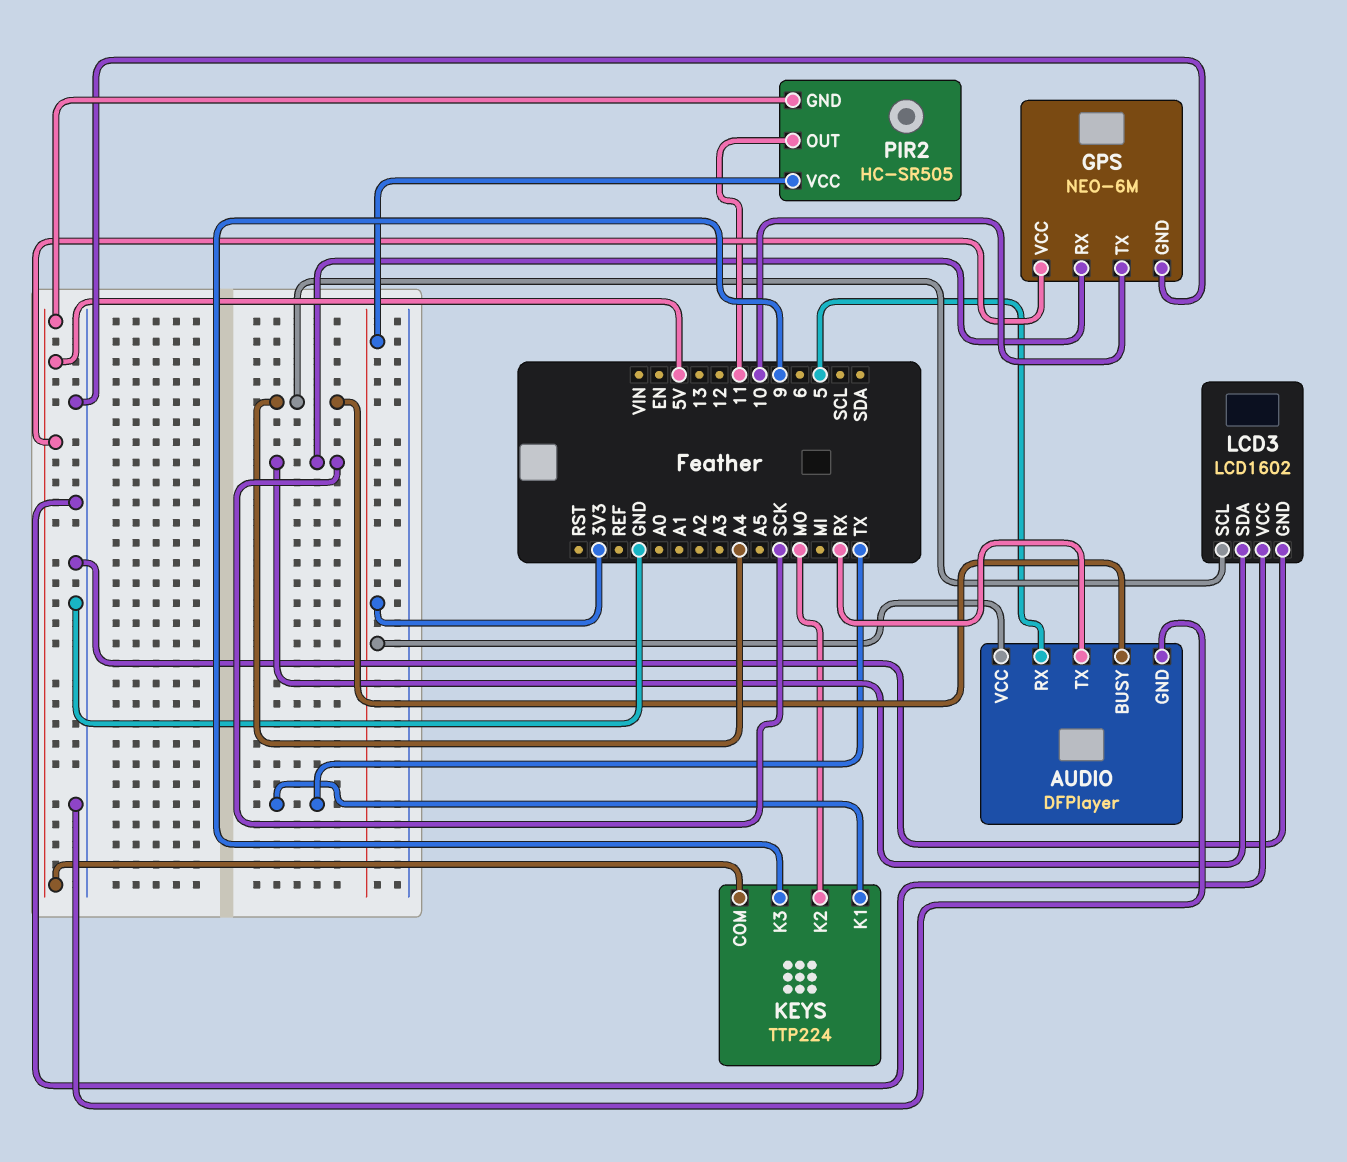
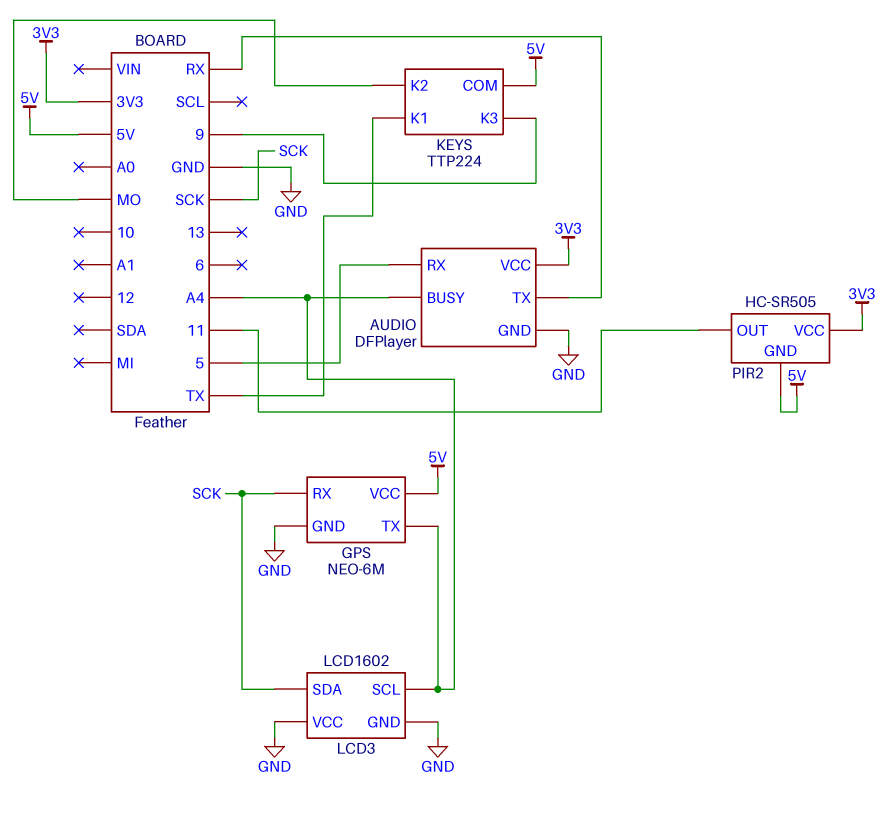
GPS pin TX: 10 -> A4

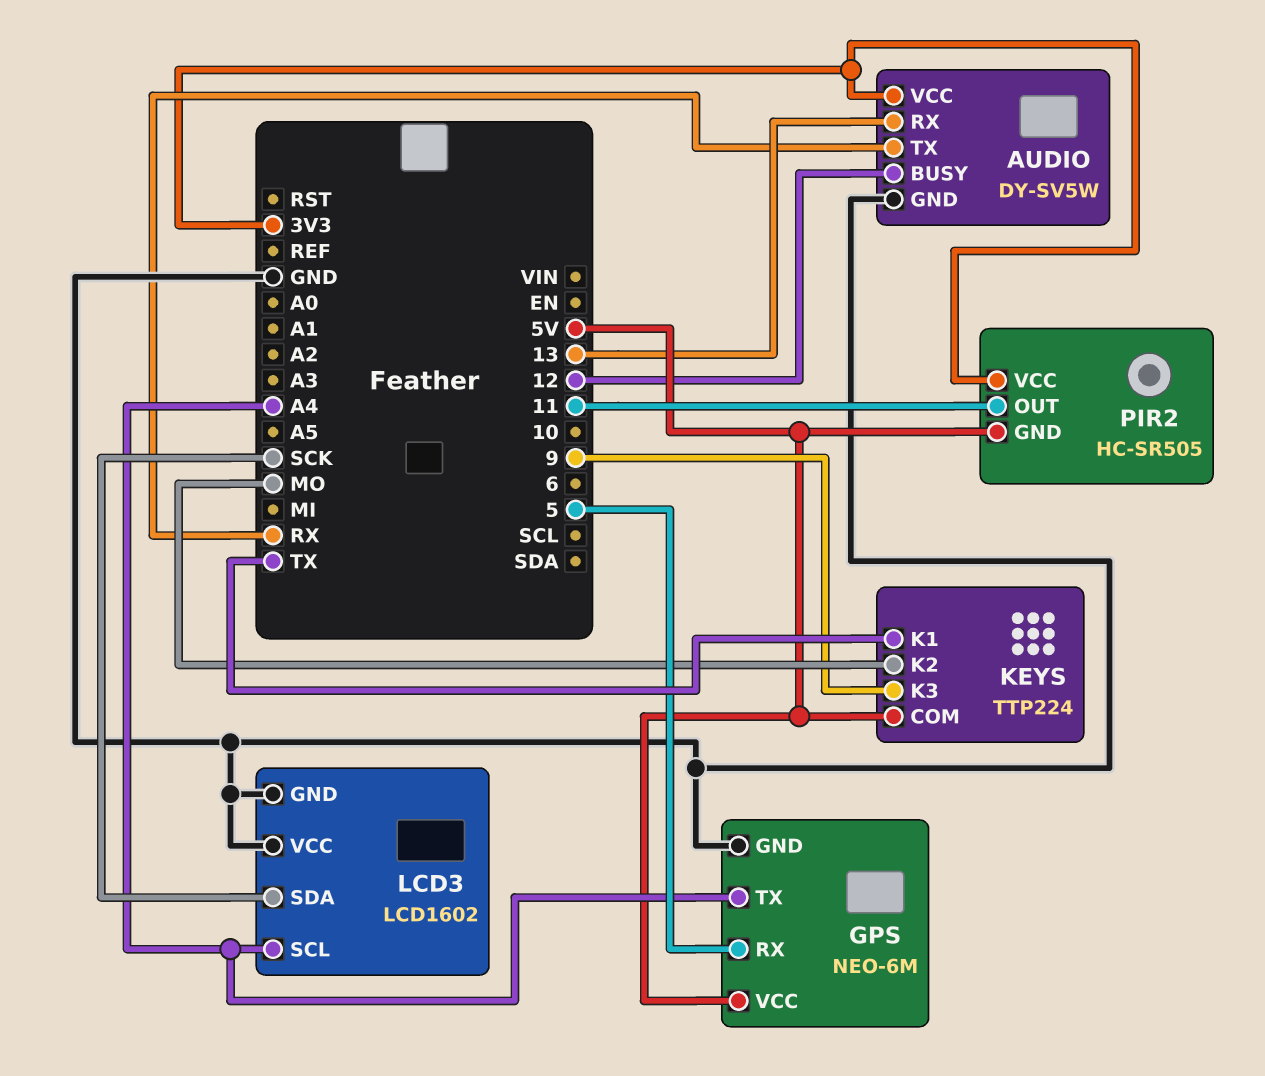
AUDIO: DFPlayer -> DY-SV5W
AUDIO pin BUSY: A4 -> 12
AUDIO pin RX: 5 -> 13
GPS pin RX: SCK -> 5

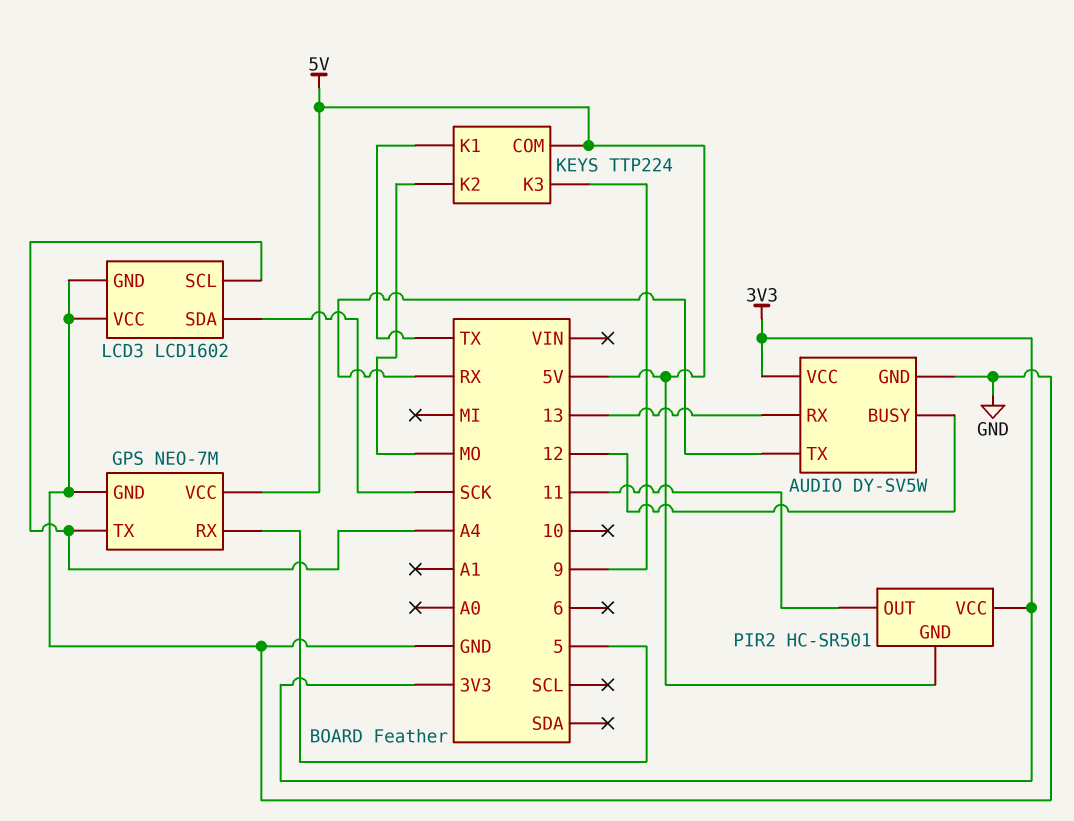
GPS: NEO-6M -> NEO-7M
PIR2: HC-SR505 -> HC-SR501

